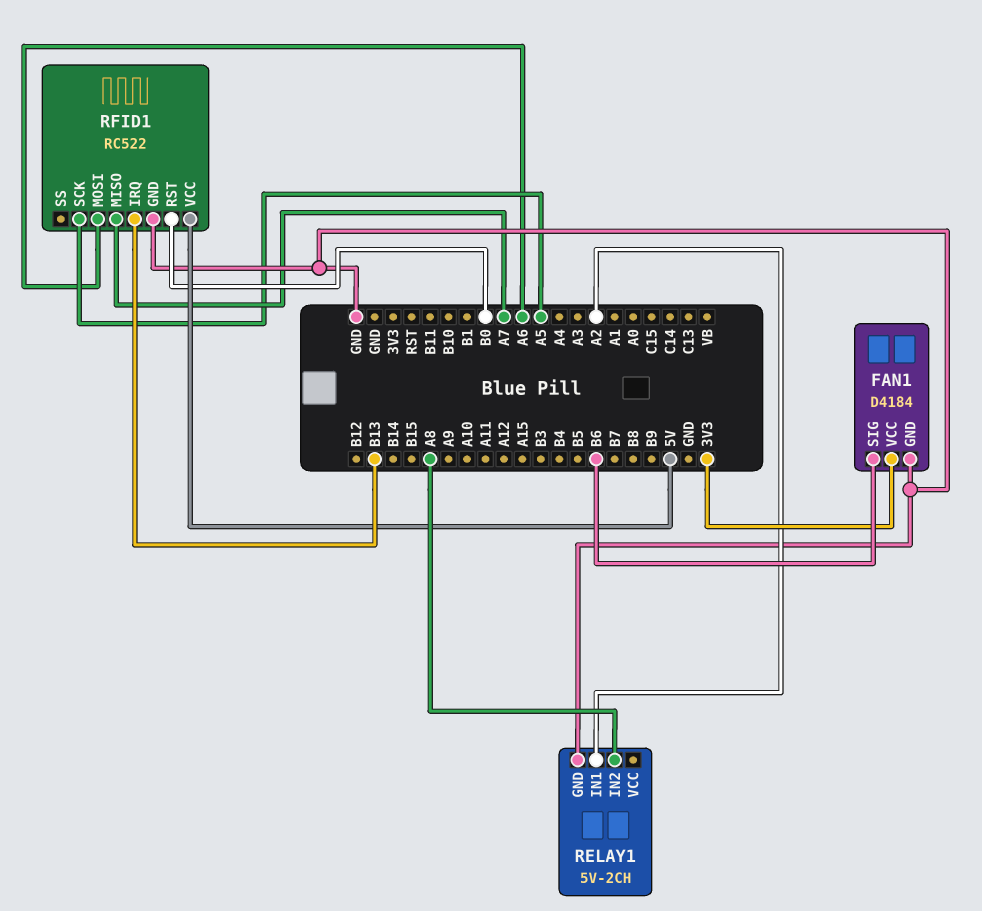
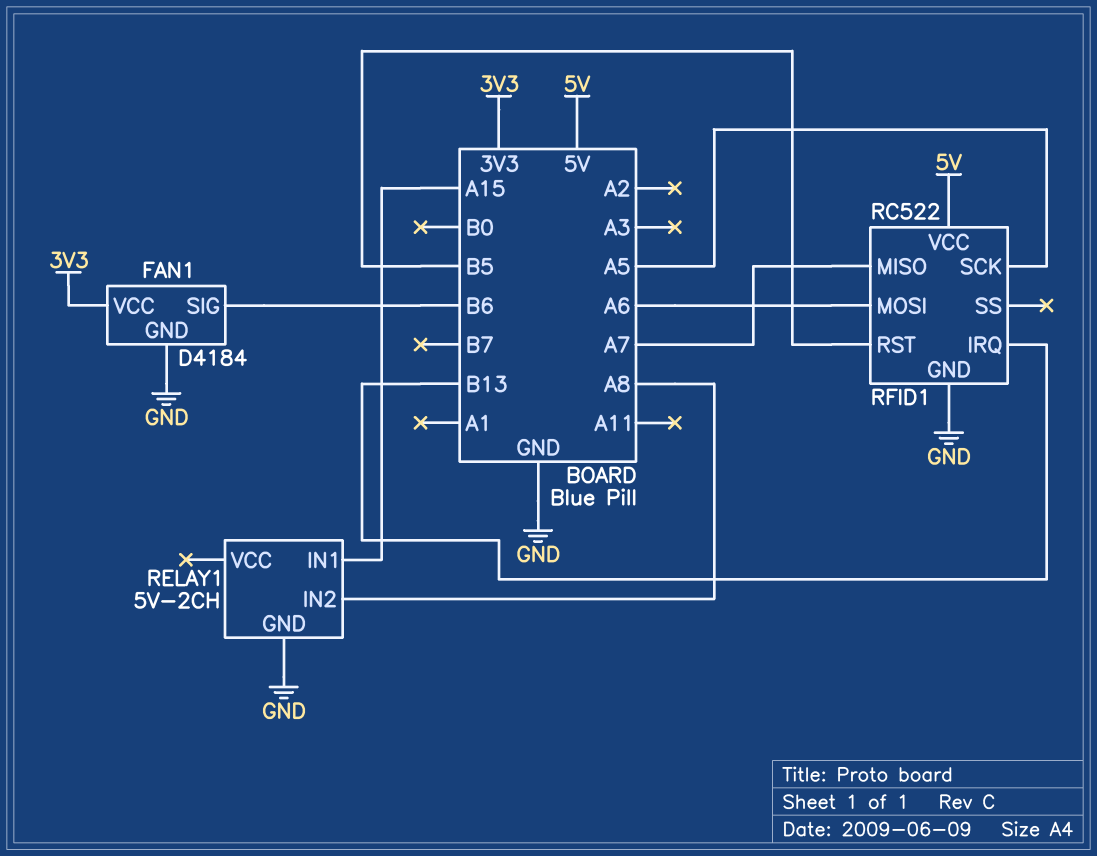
RELAY1 pin IN1: A2 -> A15
RFID1 pin RST: B0 -> B5

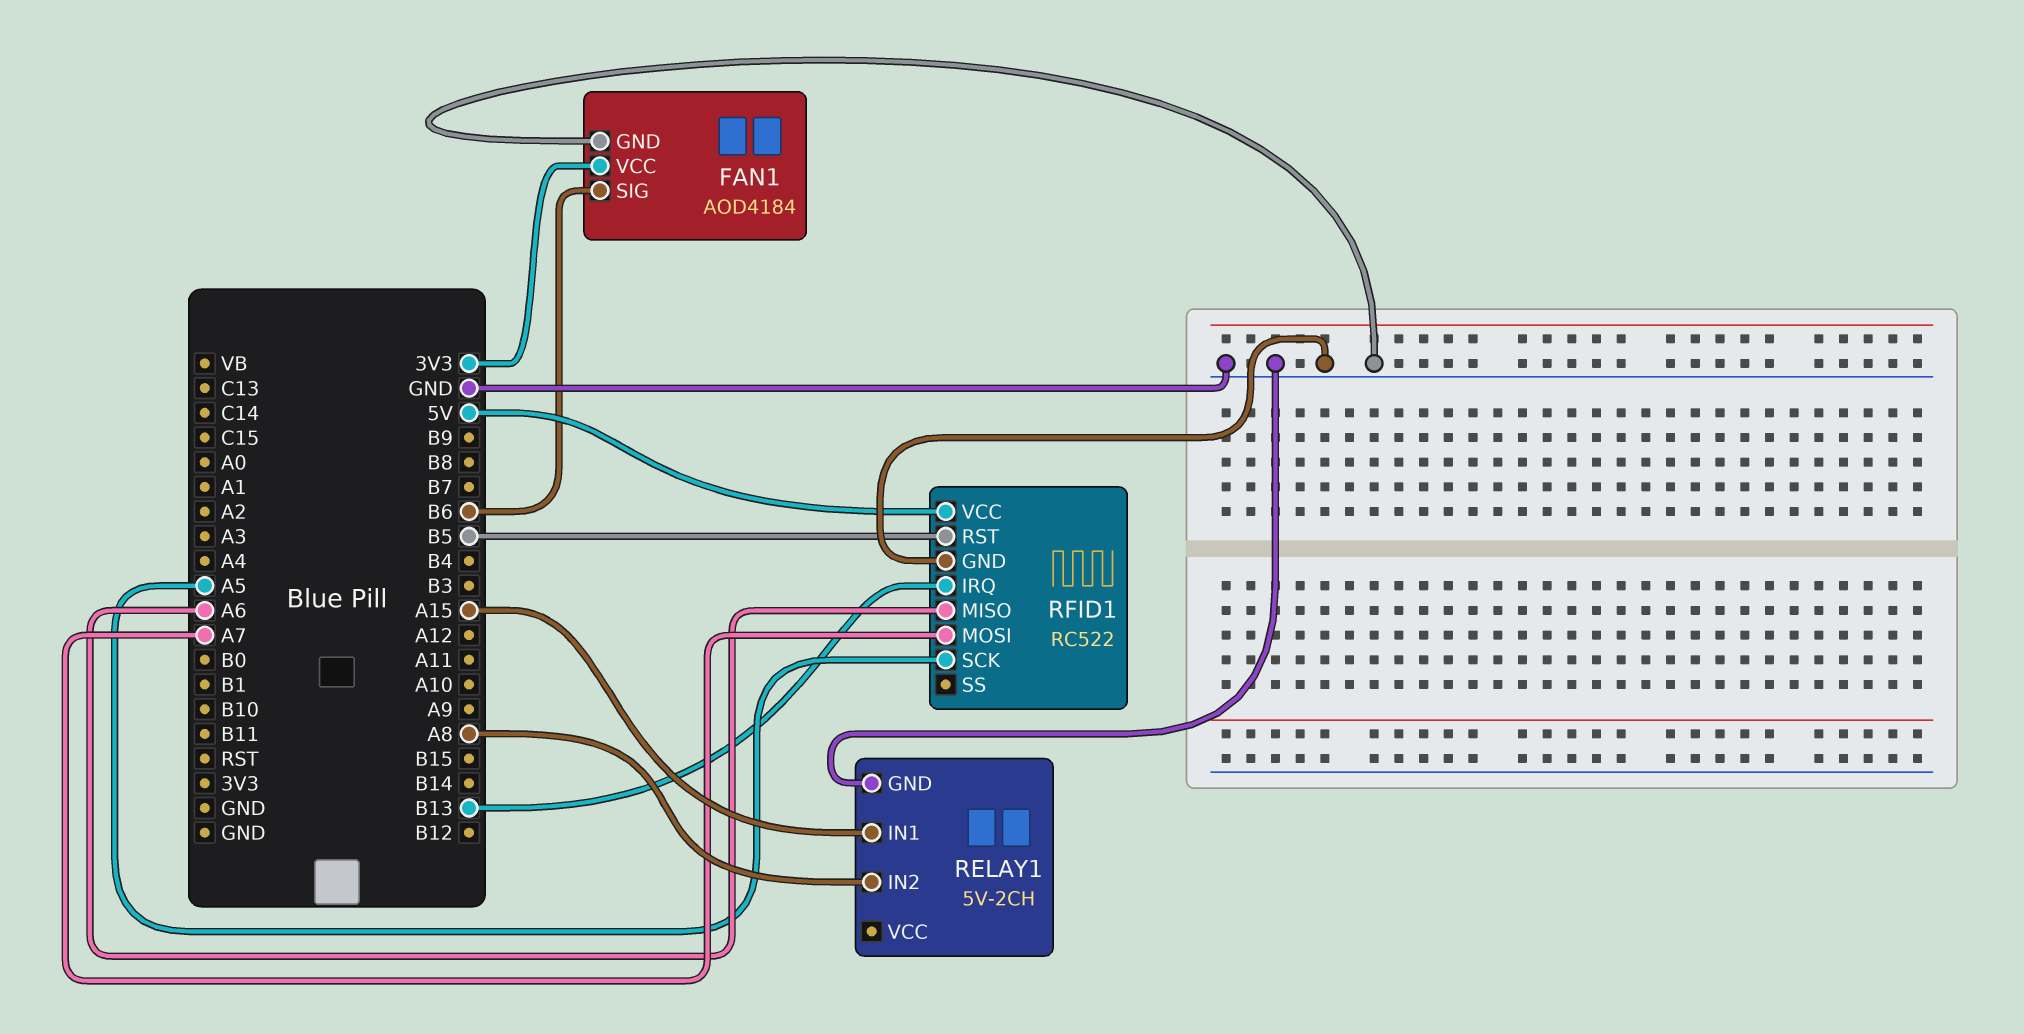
FAN1: D4184 -> AOD4184
RFID1 pin MISO: A7 -> A6
RFID1 pin MOSI: A6 -> A7

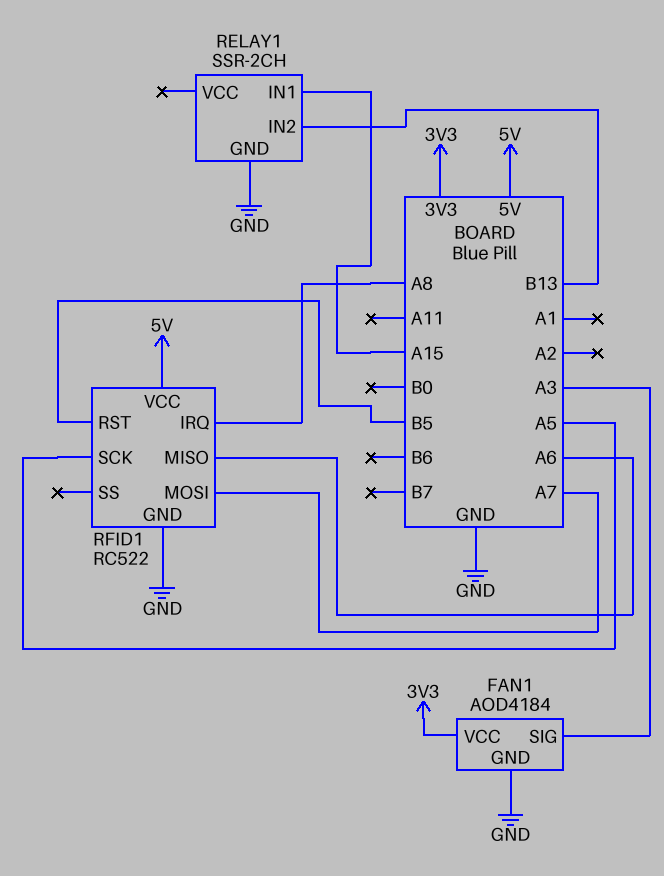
FAN1 pin SIG: B6 -> A3
RELAY1: 5V-2CH -> SSR-2CH
RELAY1 pin IN2: A8 -> B13
RFID1 pin IRQ: B13 -> A8

